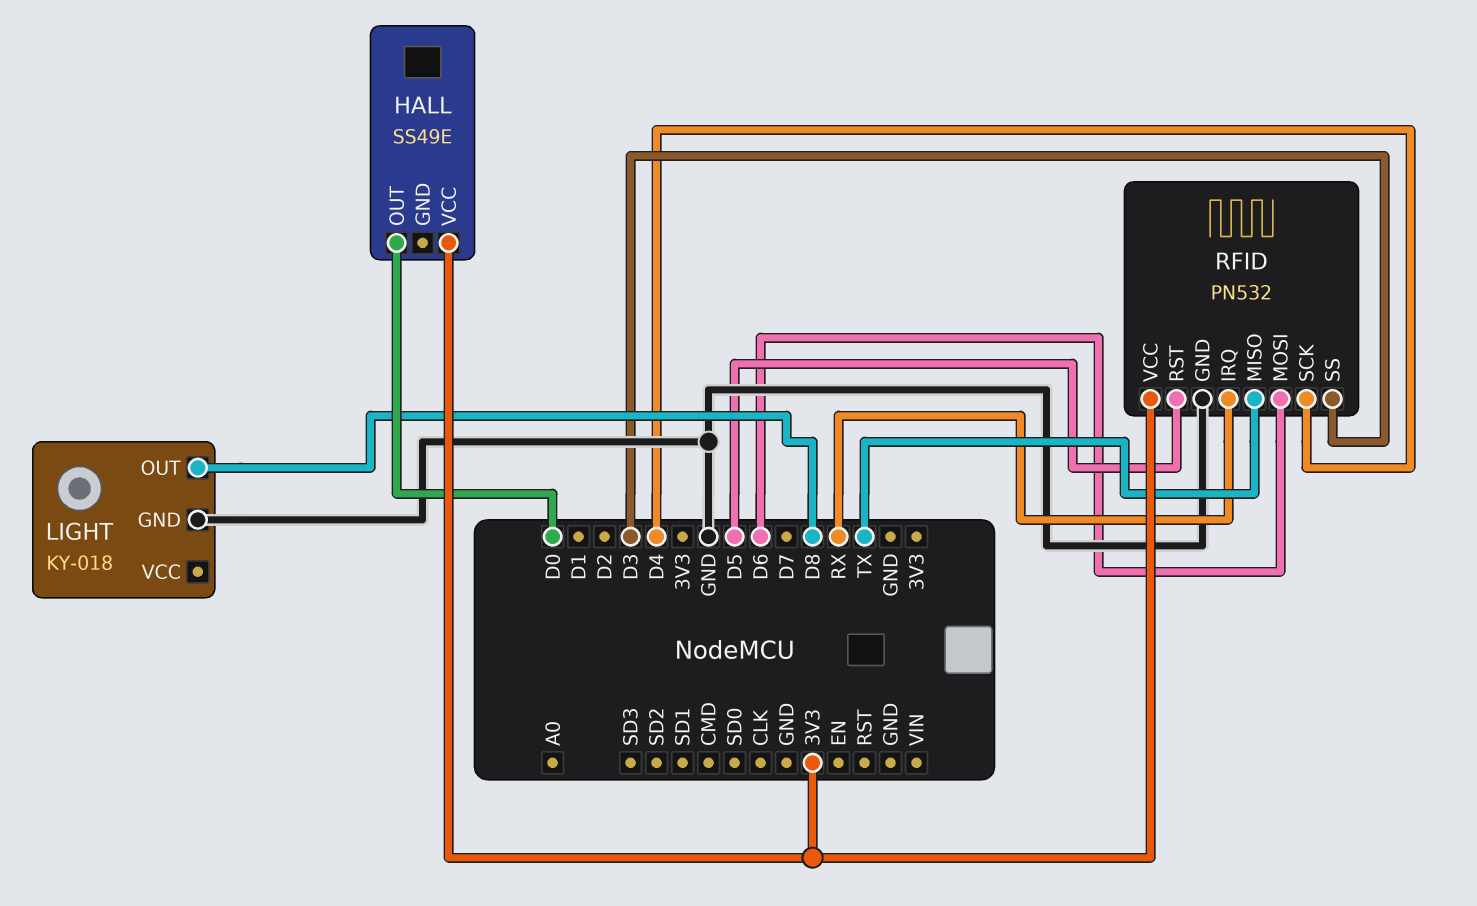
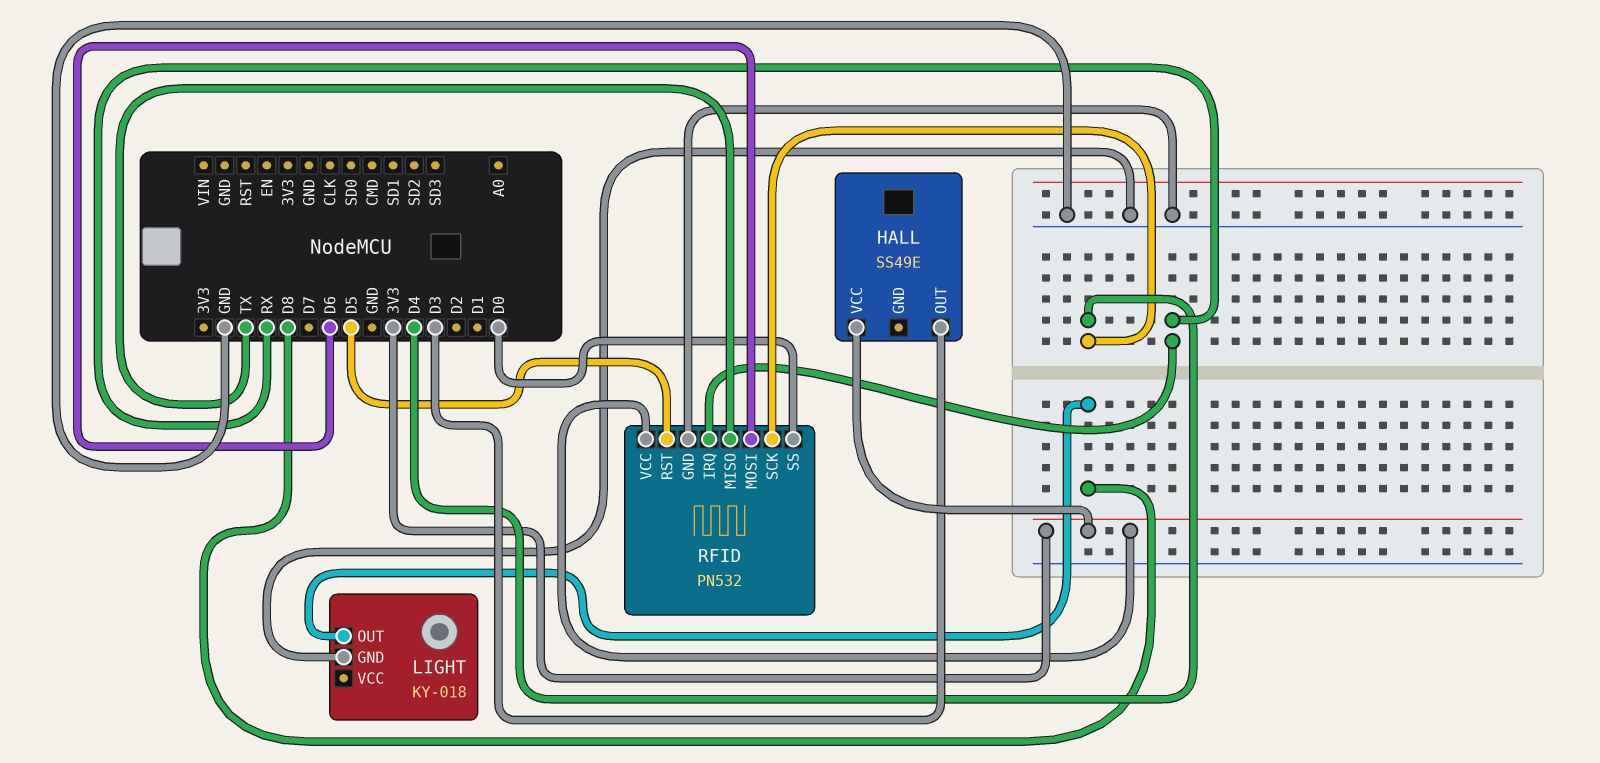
HALL pin OUT: D0 -> D3
RFID pin SS: D3 -> D0

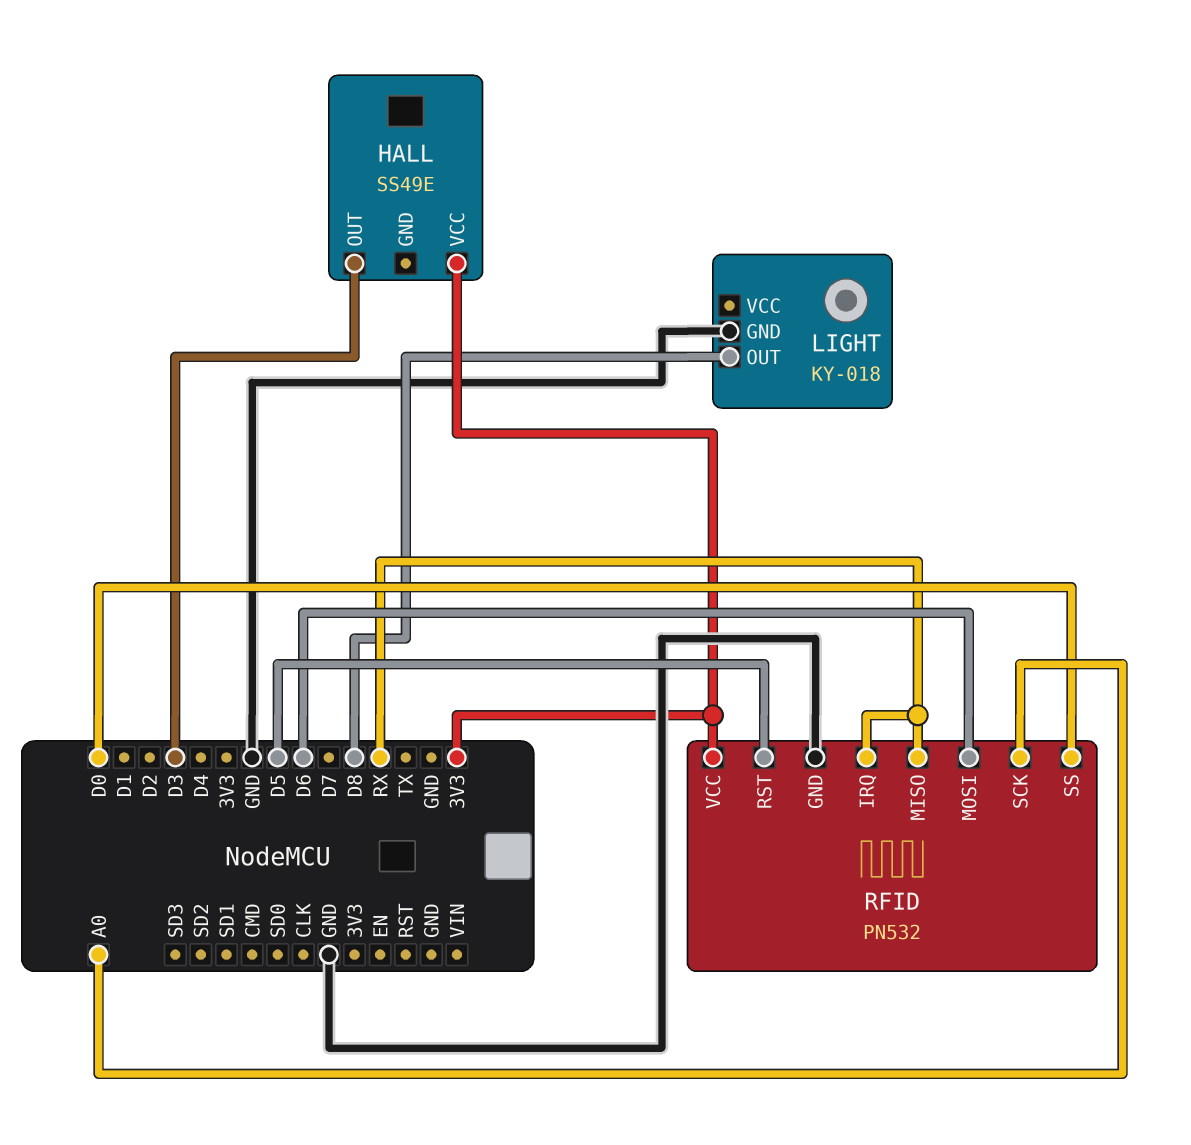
RFID pin MISO: TX -> RX
RFID pin SCK: D4 -> A0

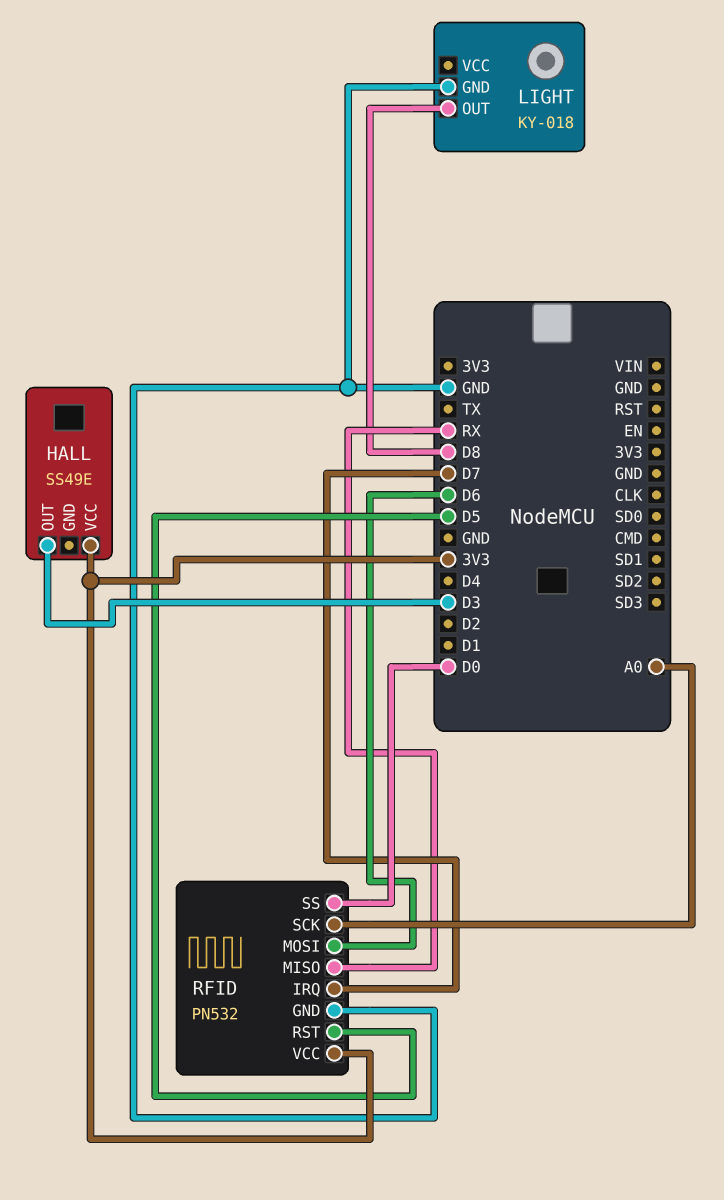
RFID pin IRQ: RX -> D7

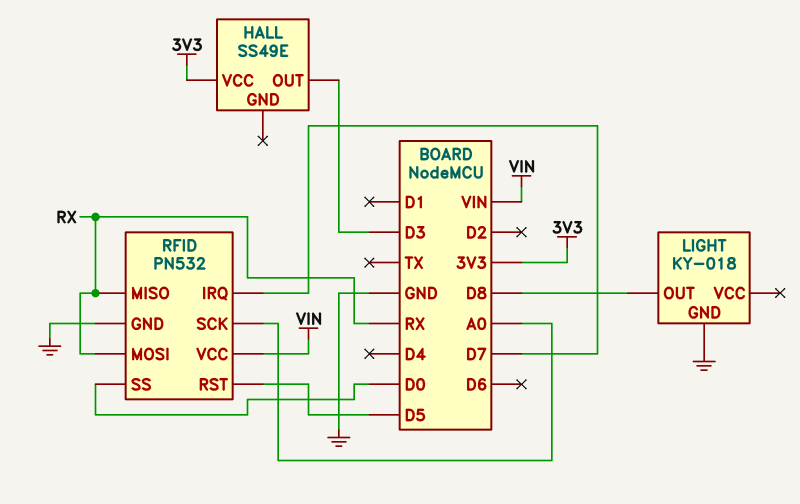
RFID pin MOSI: D6 -> RX
RFID pin VCC: 3V3 -> VIN

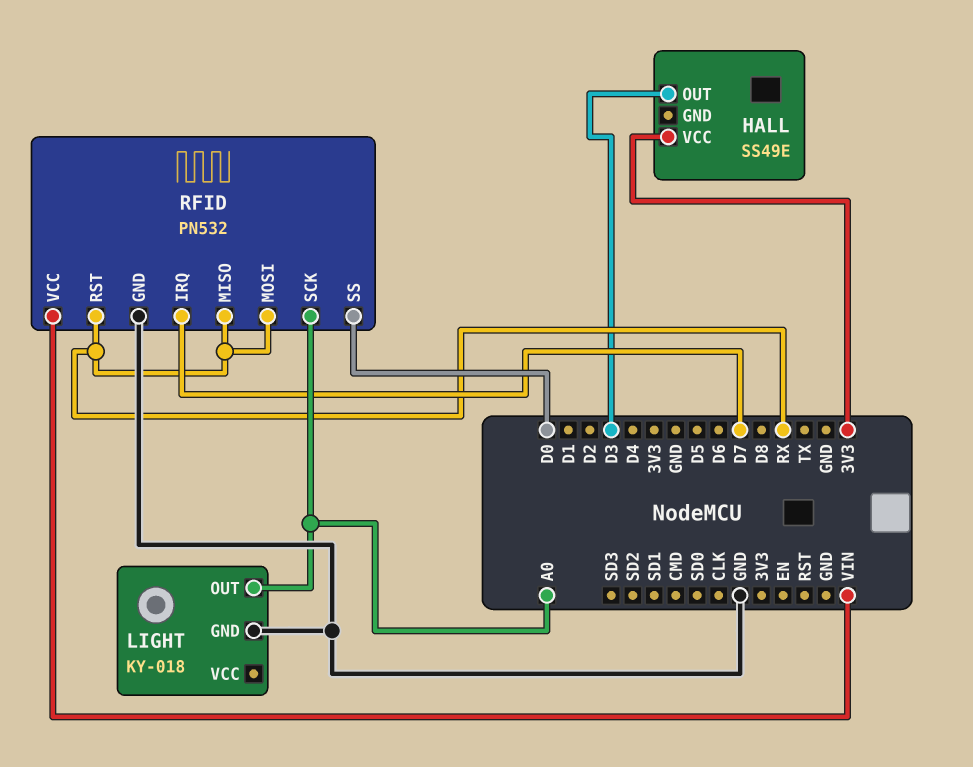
LIGHT pin OUT: D8 -> A0
RFID pin RST: D5 -> RX

